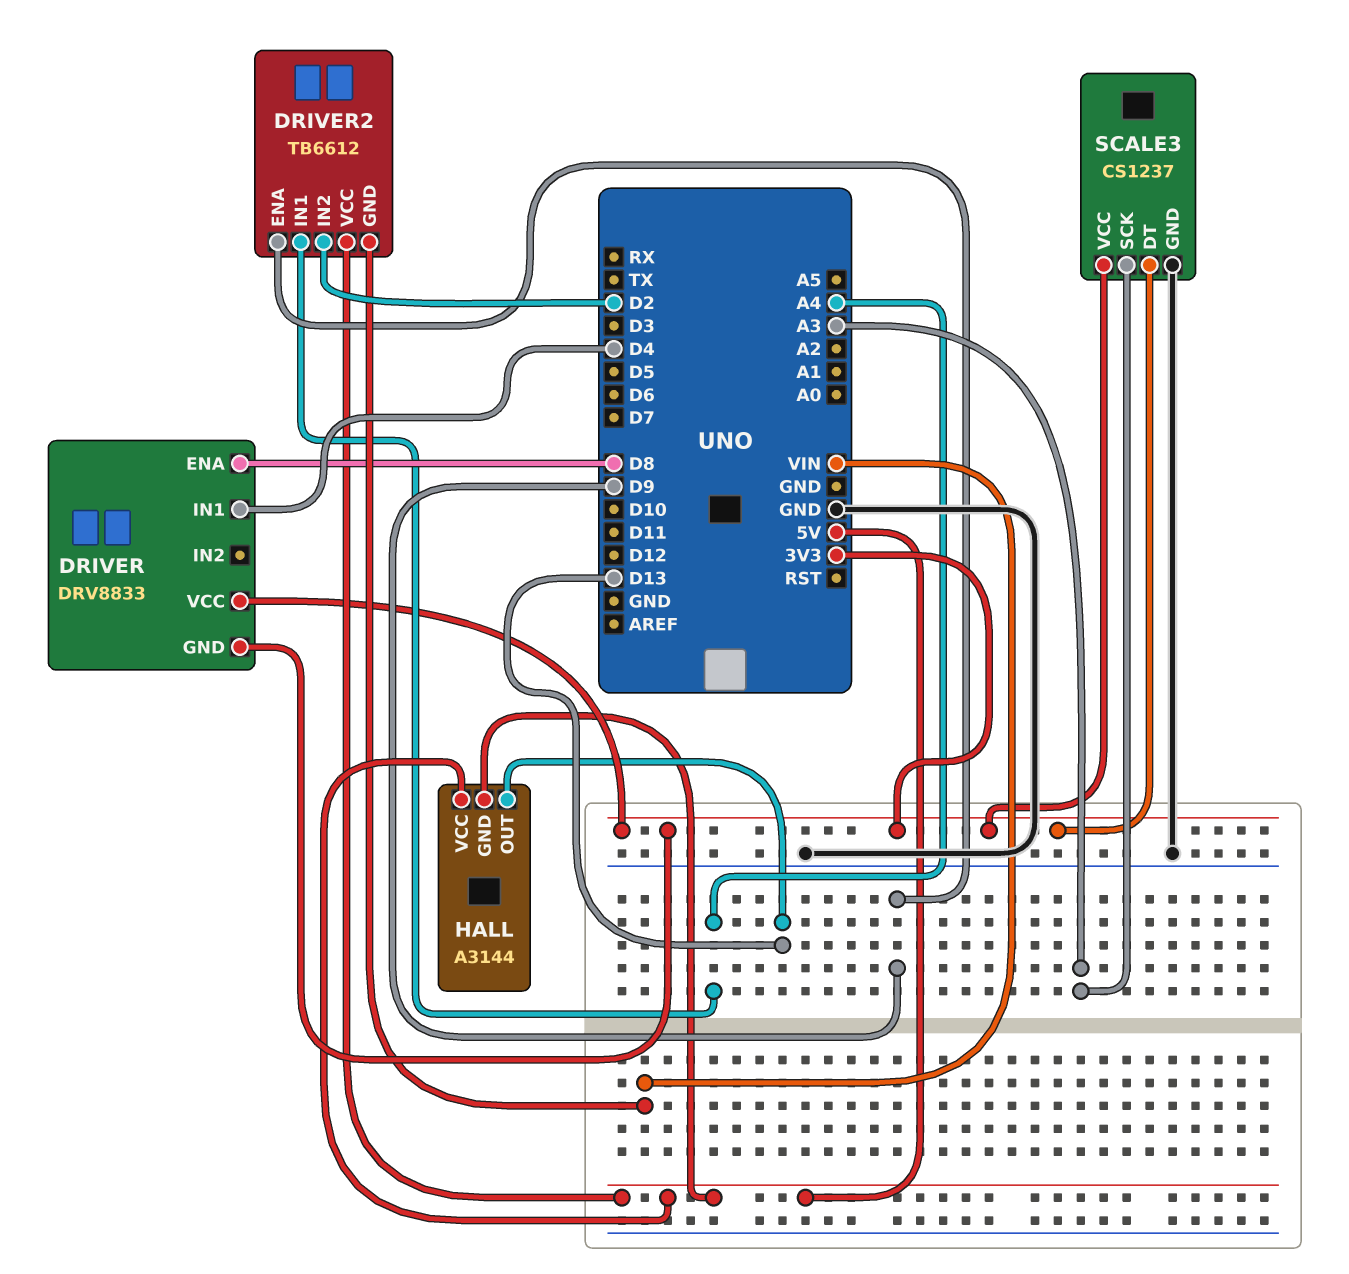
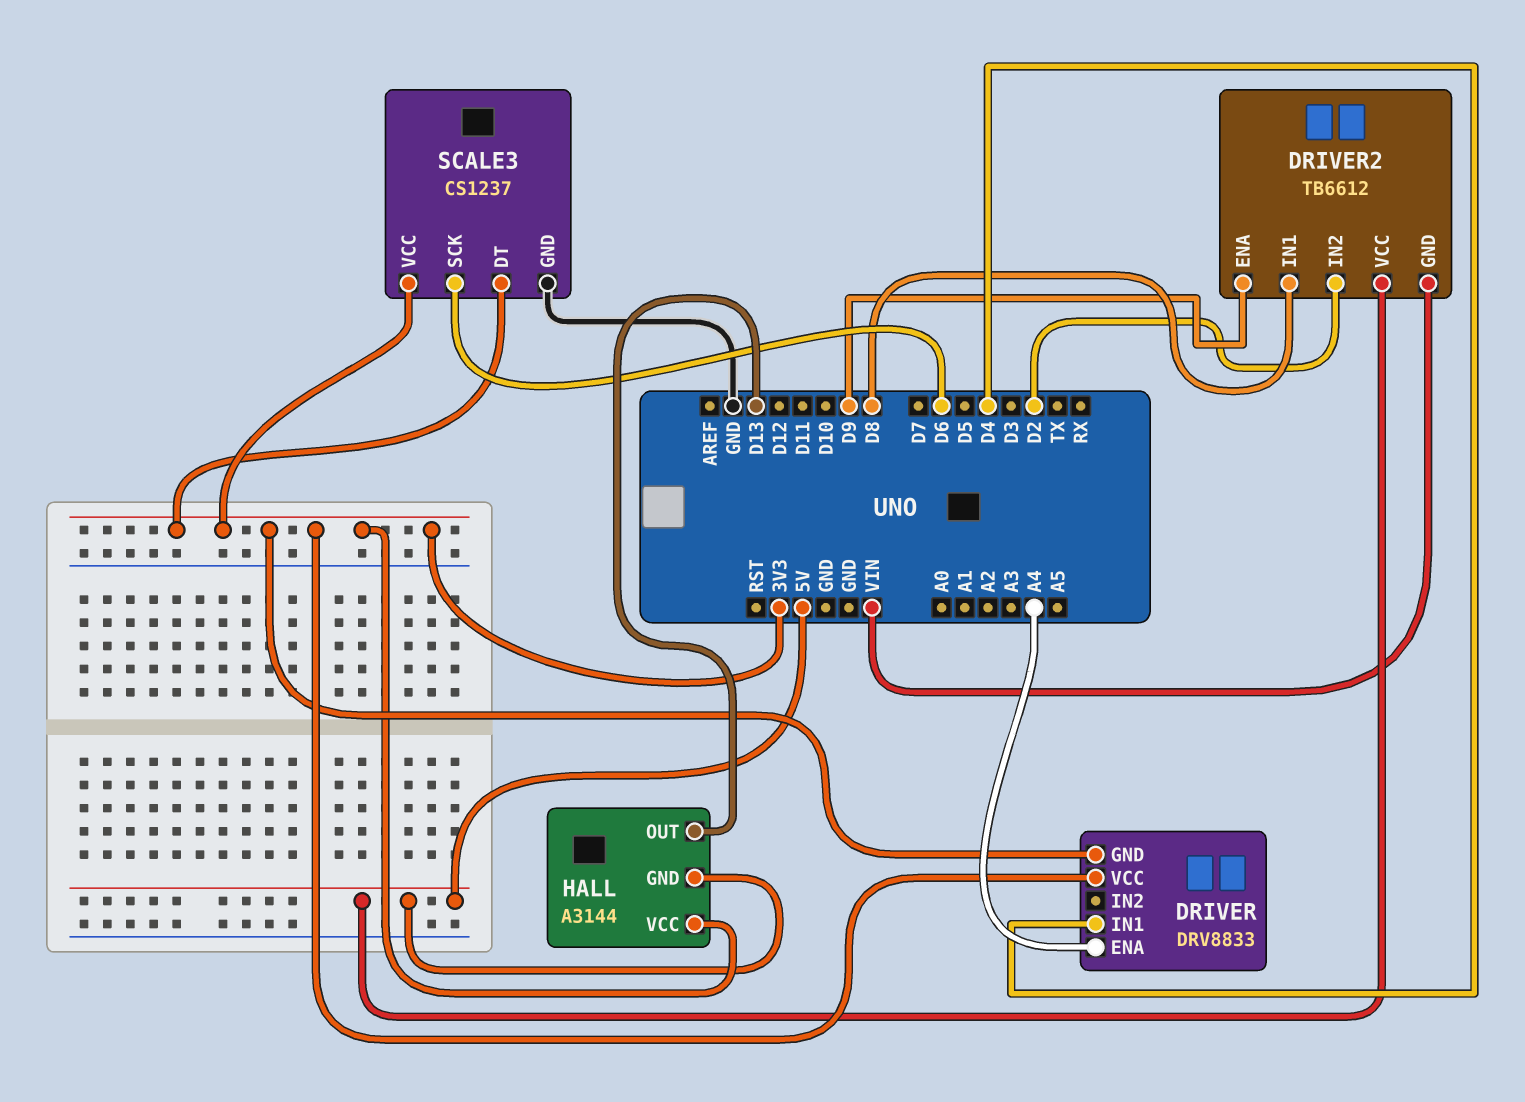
DRIVER pin ENA: D8 -> A4
DRIVER2 pin IN1: A4 -> D8
HALL pin VCC: 5V -> 3V3
SCALE3 pin SCK: A3 -> D6

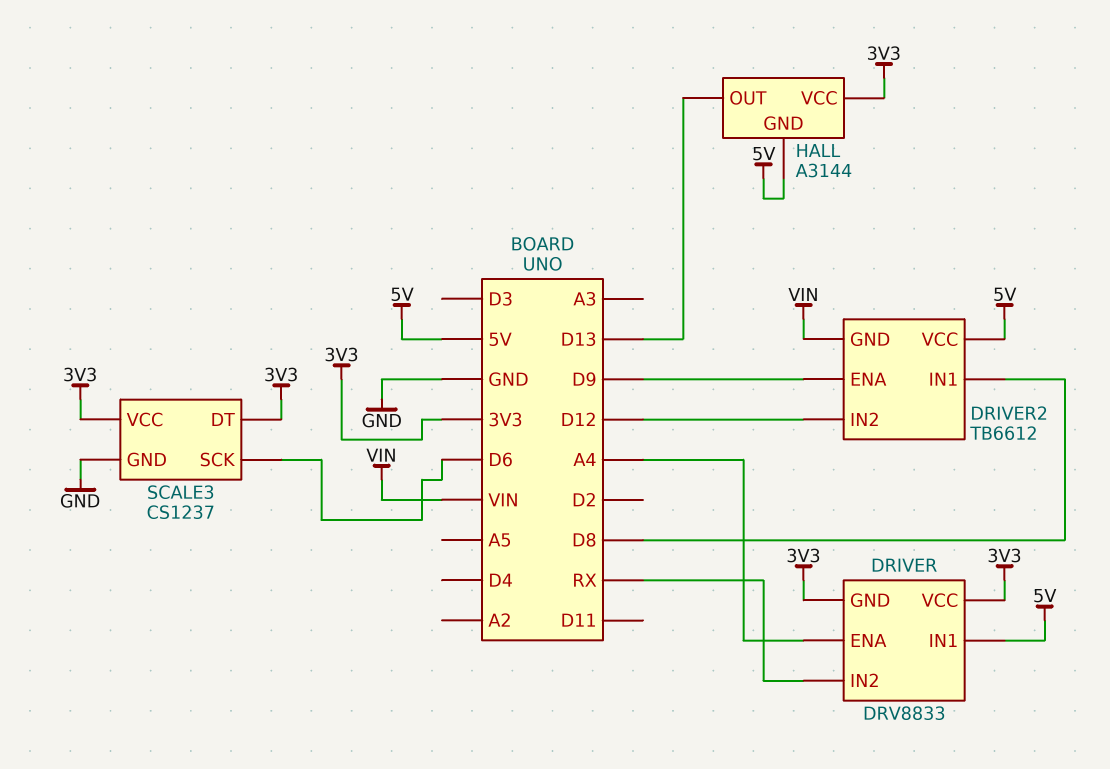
DRIVER pin IN1: D4 -> 5V
DRIVER pin IN2: none -> RX
DRIVER2 pin IN2: D2 -> D12

